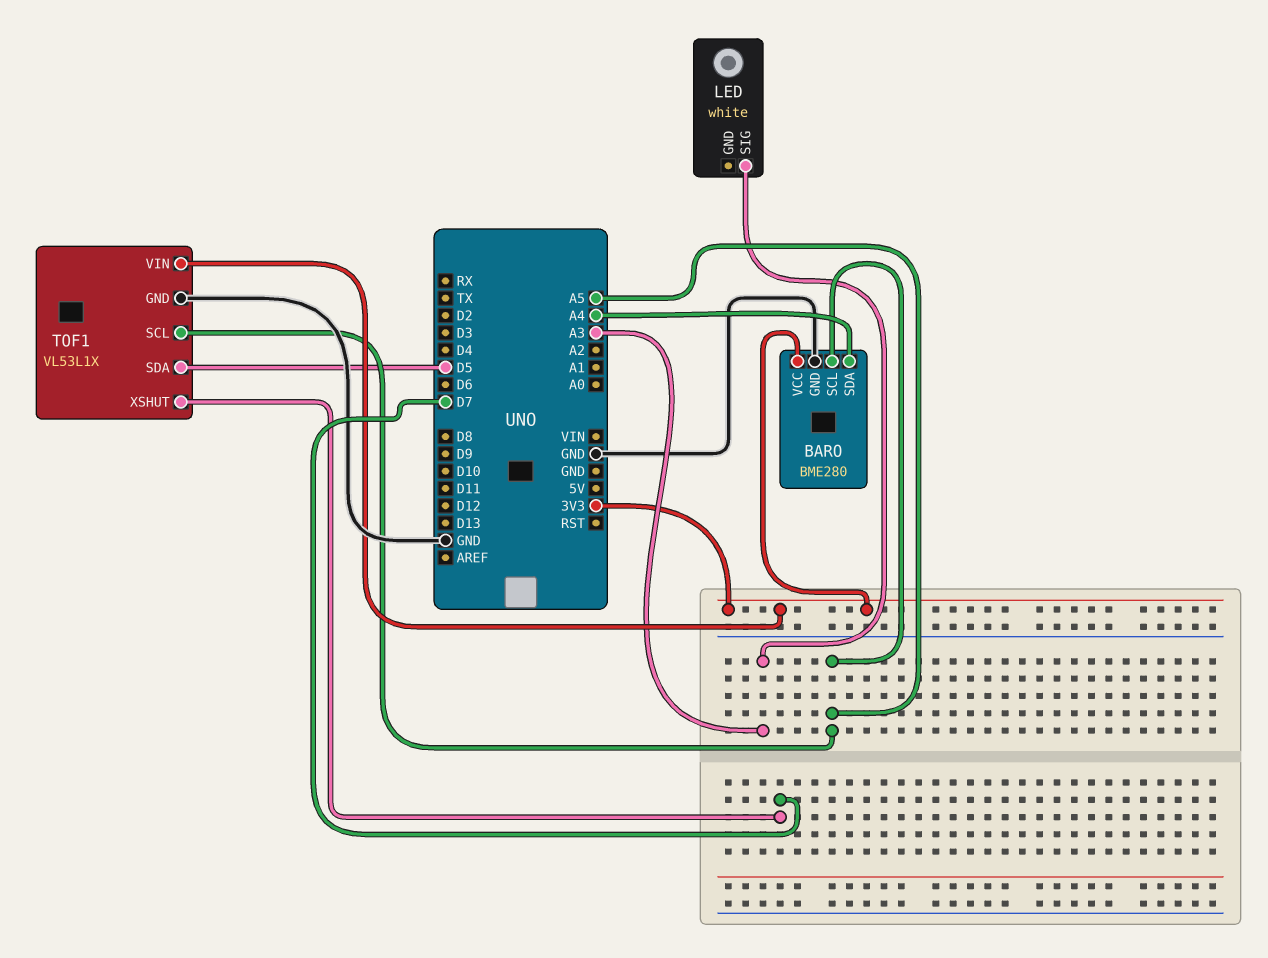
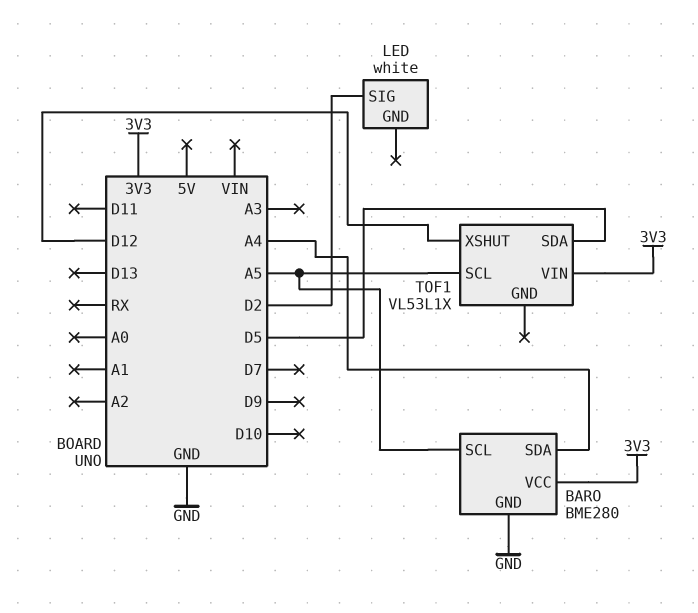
LED pin SIG: A3 -> D2
TOF1 pin GND: GND -> none
TOF1 pin XSHUT: D7 -> D12

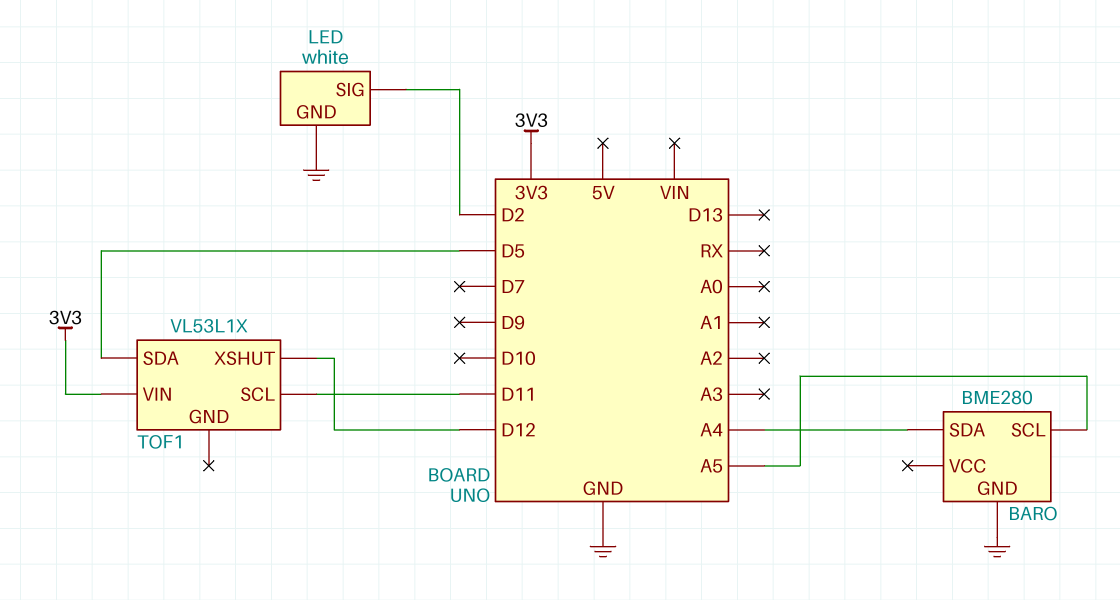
BARO pin VCC: 3V3 -> none
LED pin GND: none -> GND
TOF1 pin SCL: A5 -> D11

